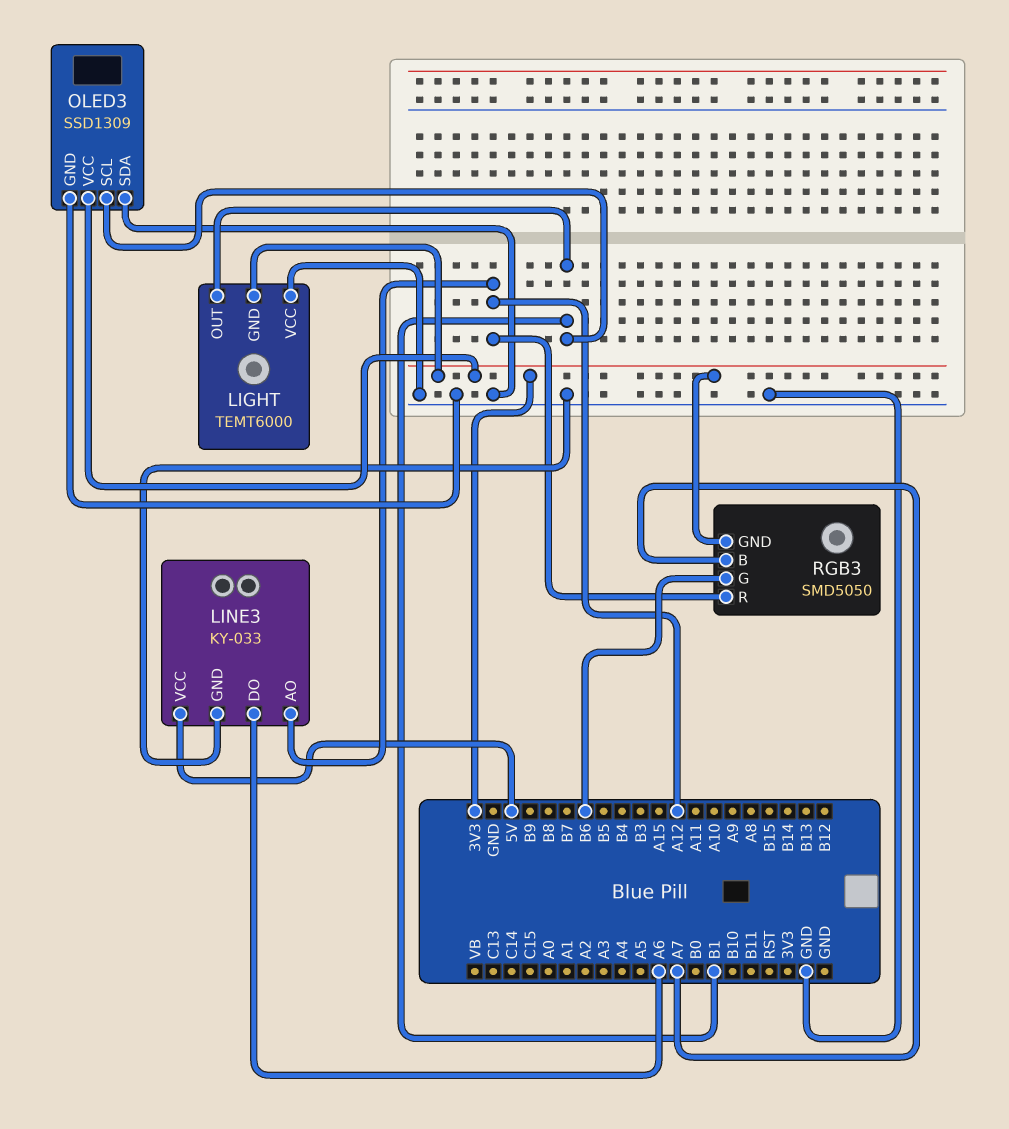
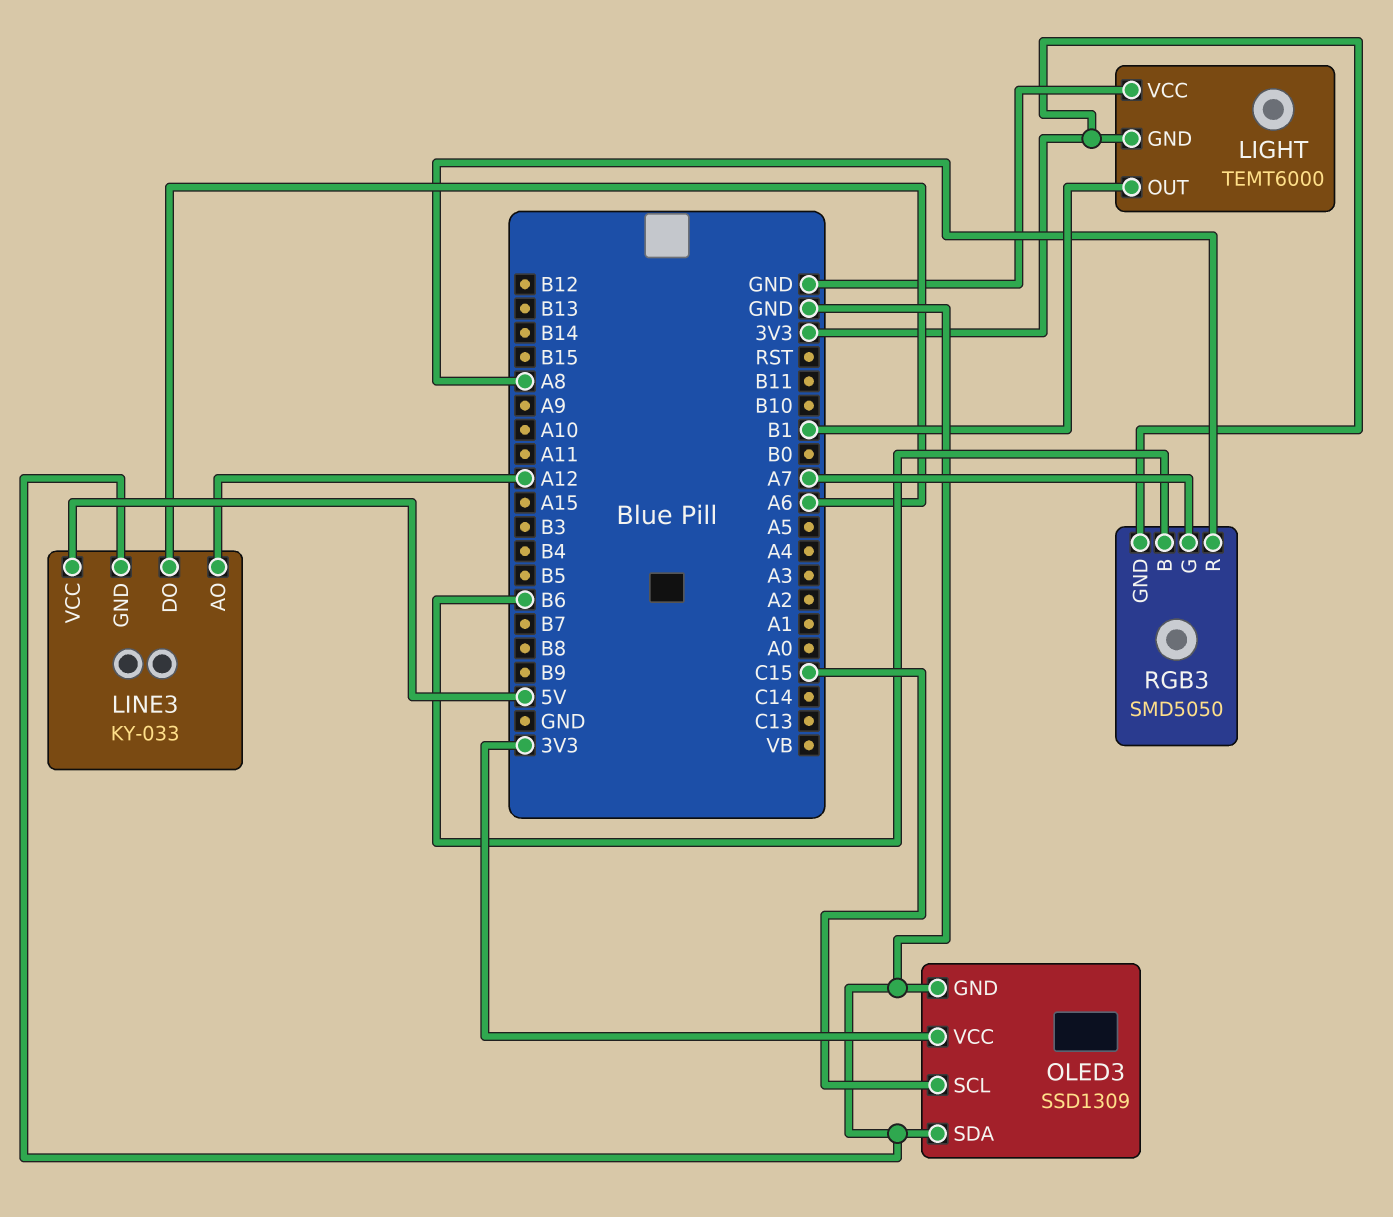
OLED3 pin SCL: B1 -> C15
RGB3 pin B: A7 -> B6
RGB3 pin G: B6 -> A7
RGB3 pin R: A12 -> A8

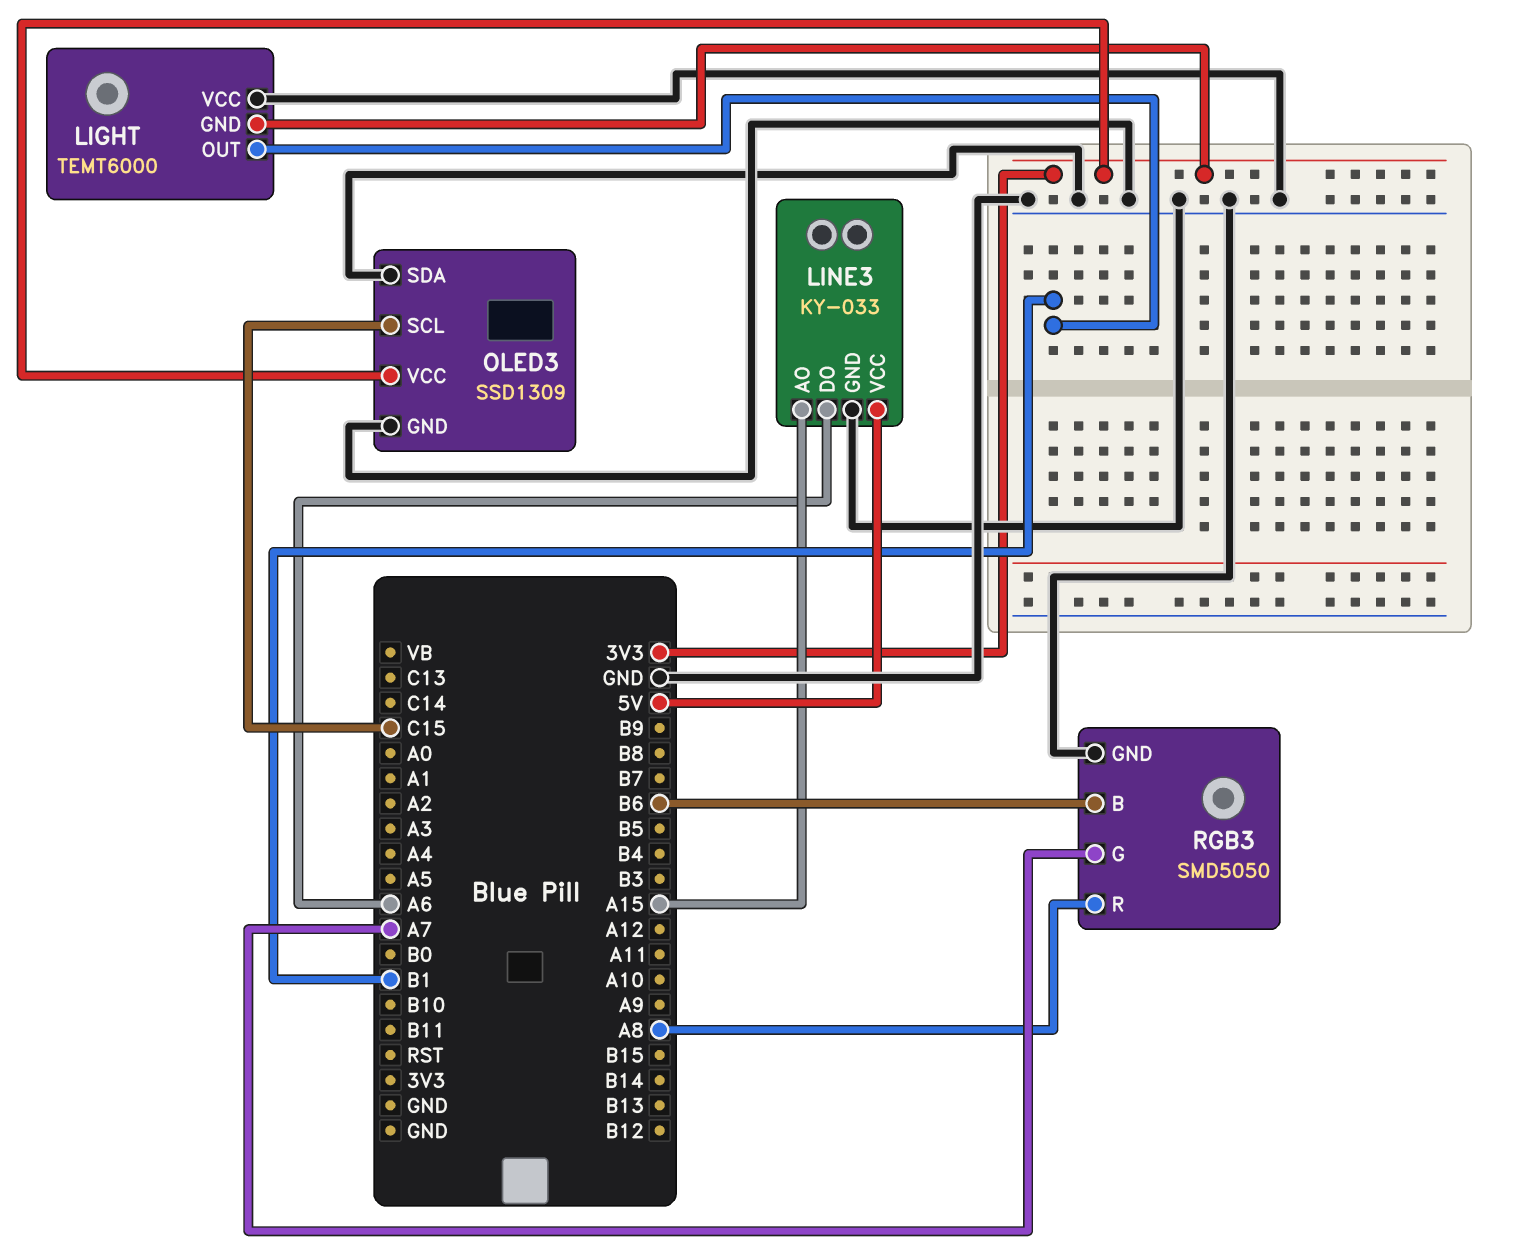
LINE3 pin AO: A12 -> A15
RGB3 pin GND: 3V3 -> GND

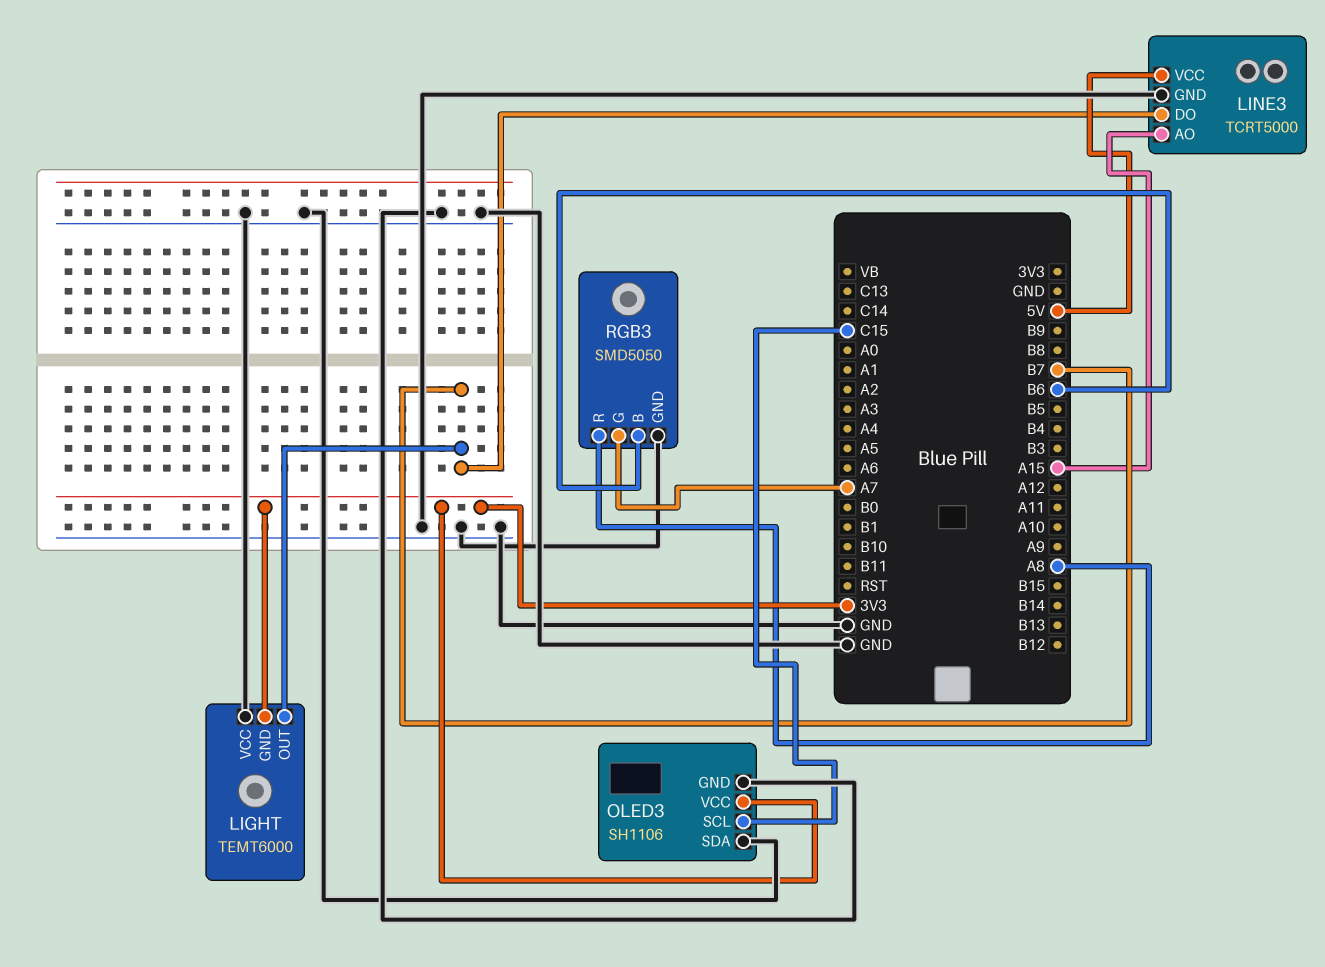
LIGHT pin OUT: B1 -> B7
LINE3: KY-033 -> TCRT5000
LINE3 pin DO: A6 -> B7
OLED3: SSD1309 -> SH1106

